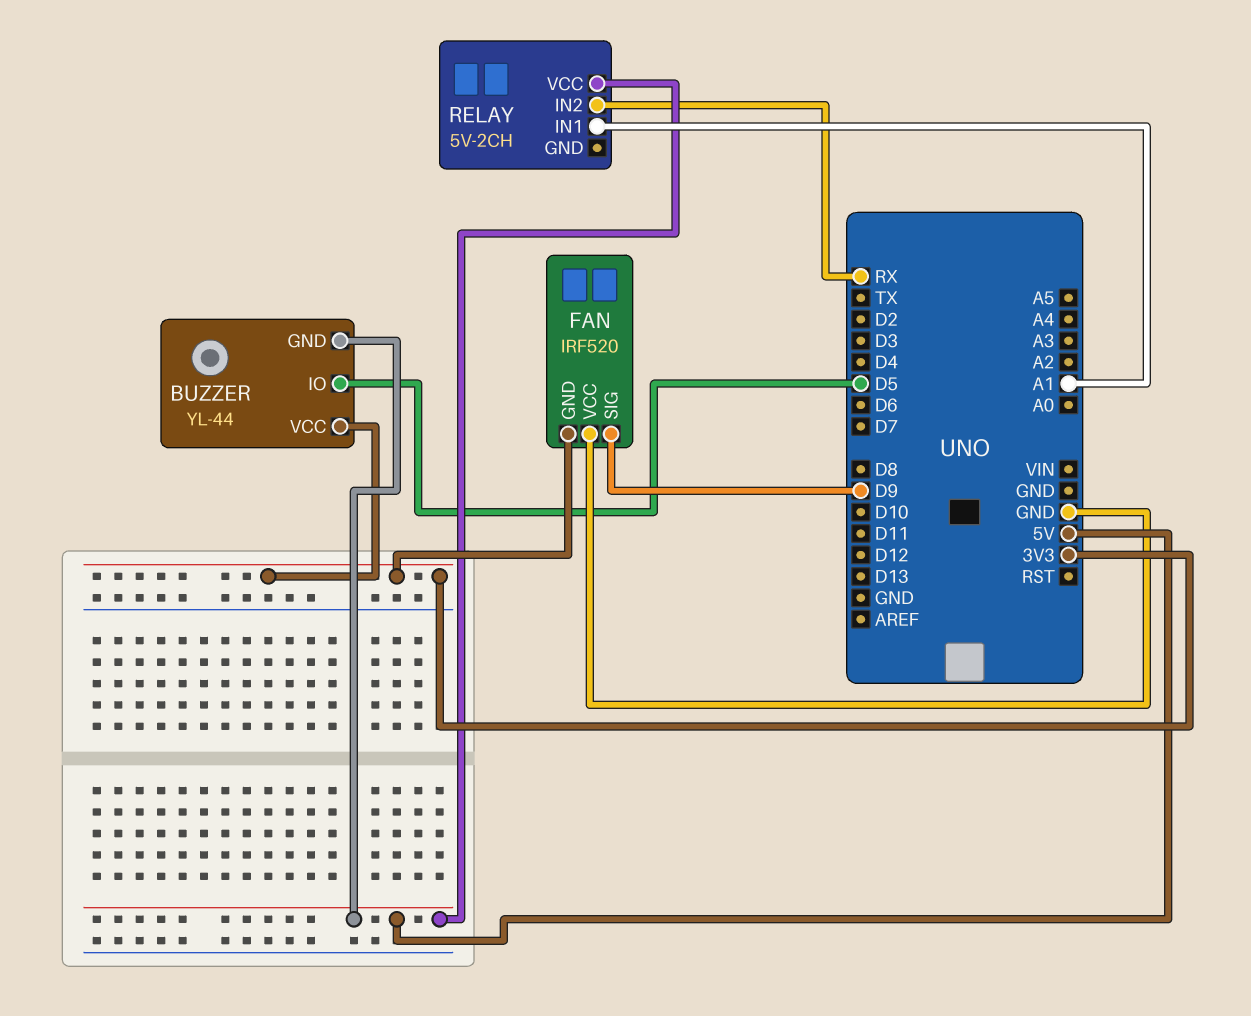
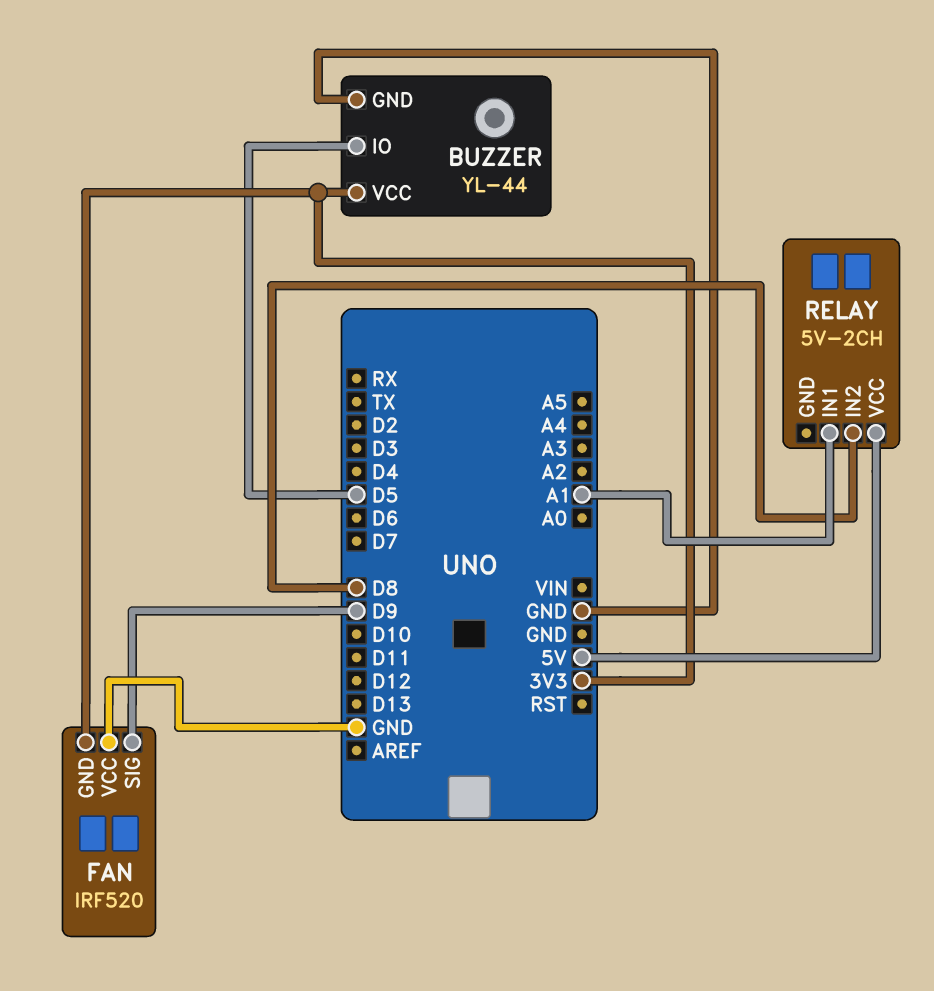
BUZZER pin GND: 5V -> GND
RELAY pin IN2: RX -> D8

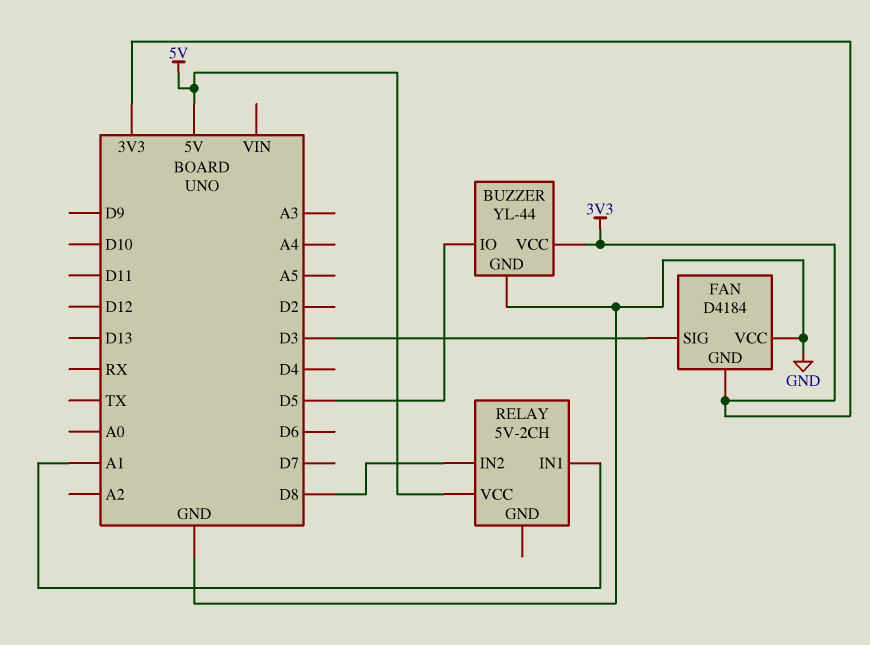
FAN: IRF520 -> D4184
FAN pin SIG: D9 -> D3

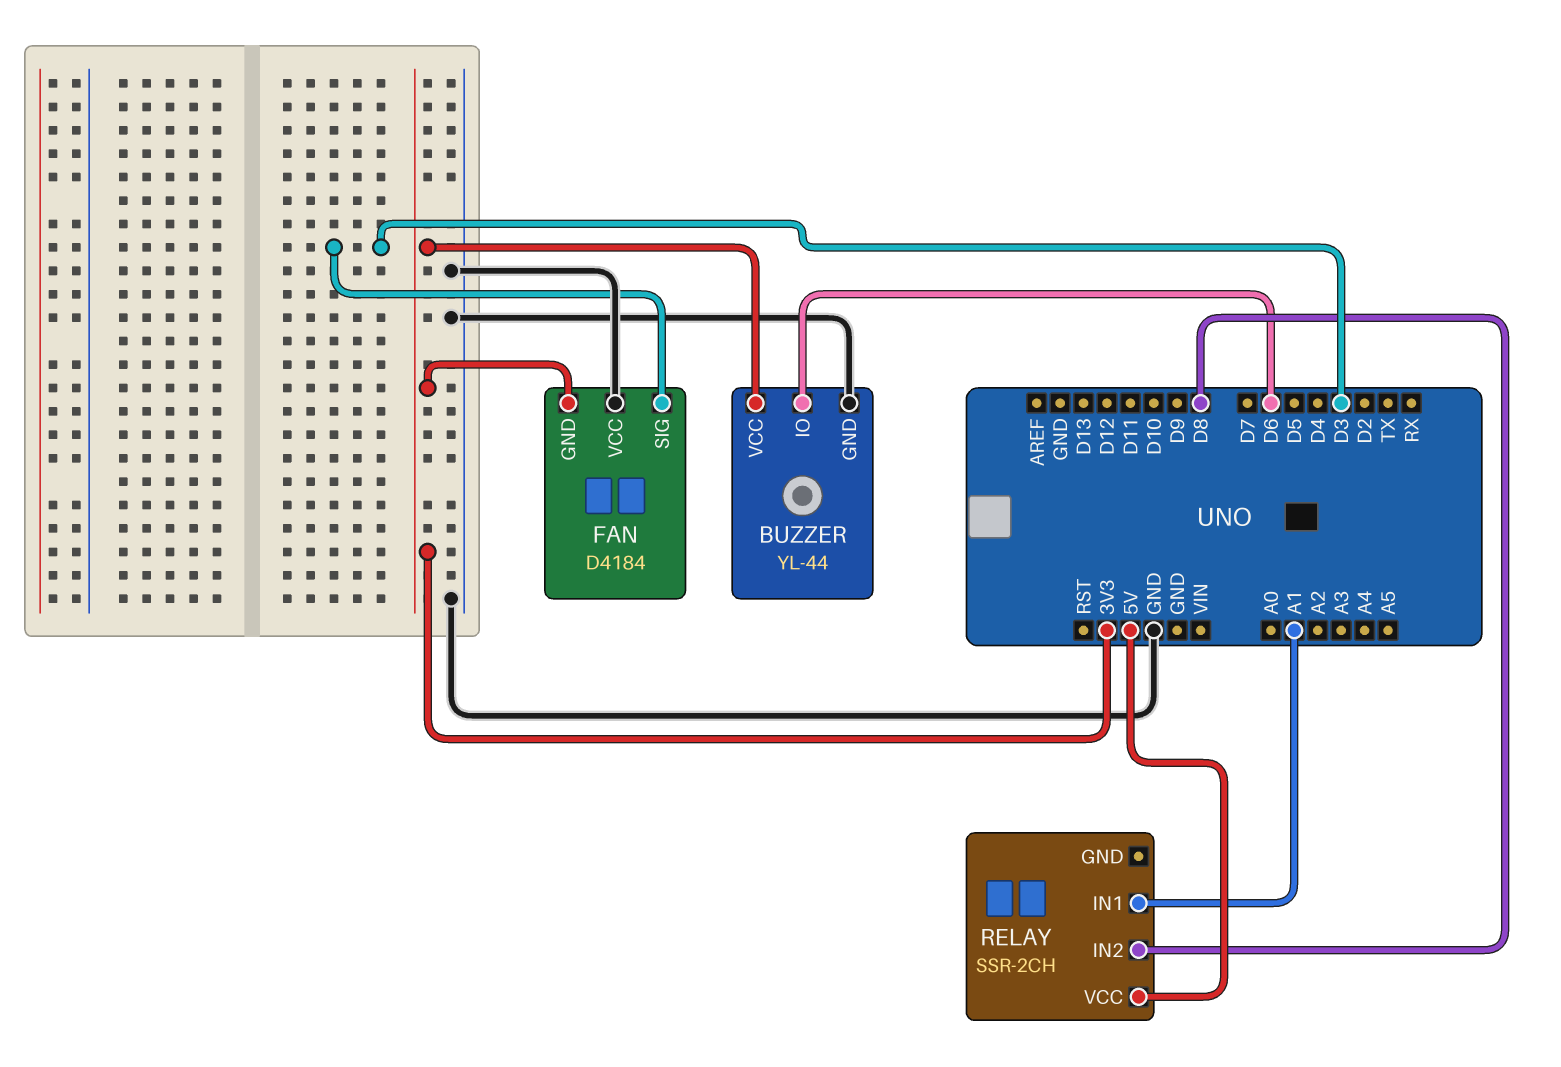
BUZZER pin IO: D5 -> D6
RELAY: 5V-2CH -> SSR-2CH

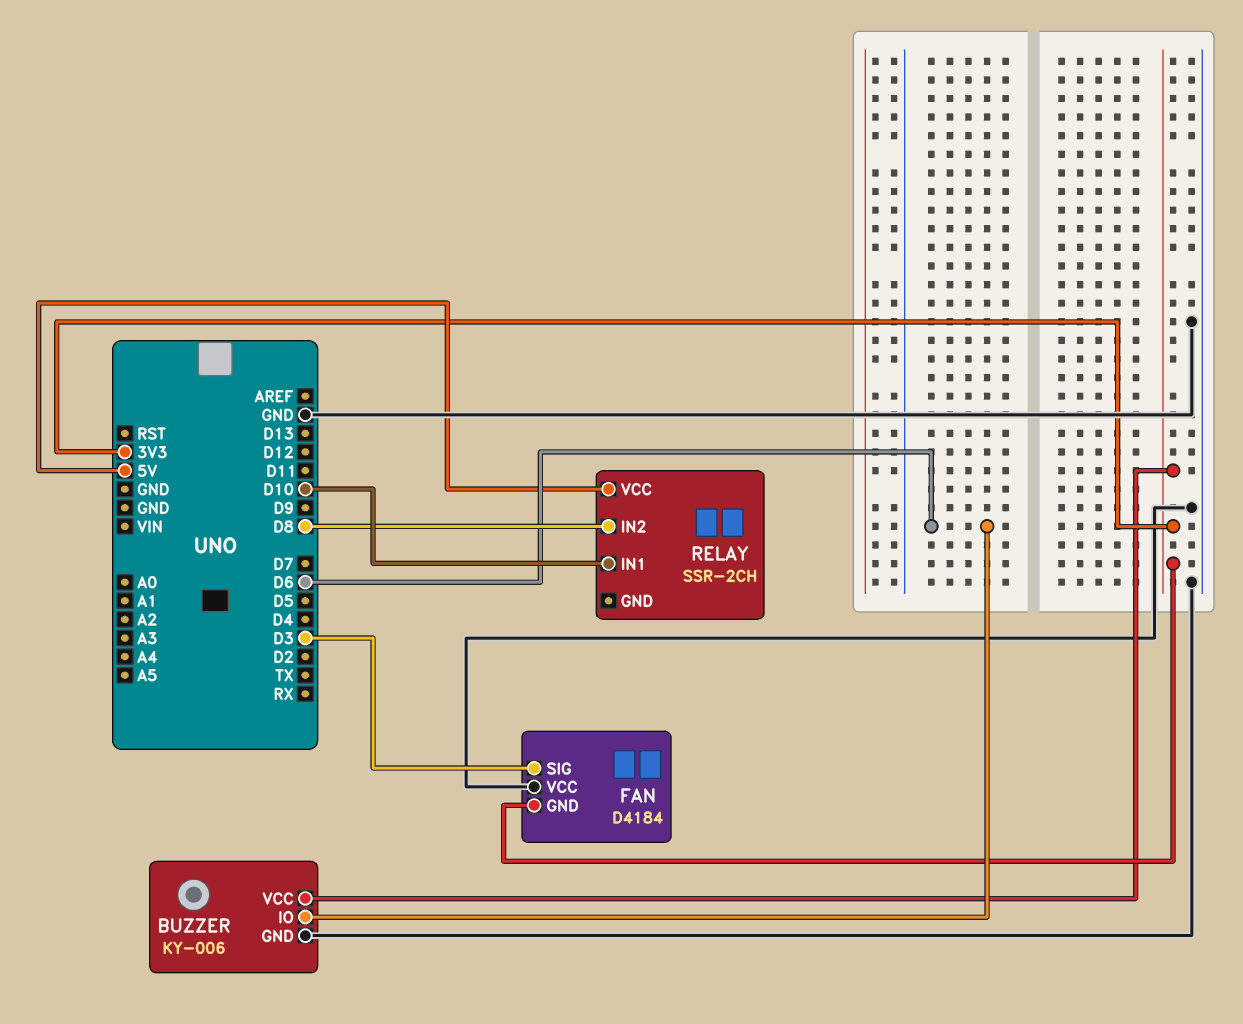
BUZZER: YL-44 -> KY-006
RELAY pin IN1: A1 -> D10

